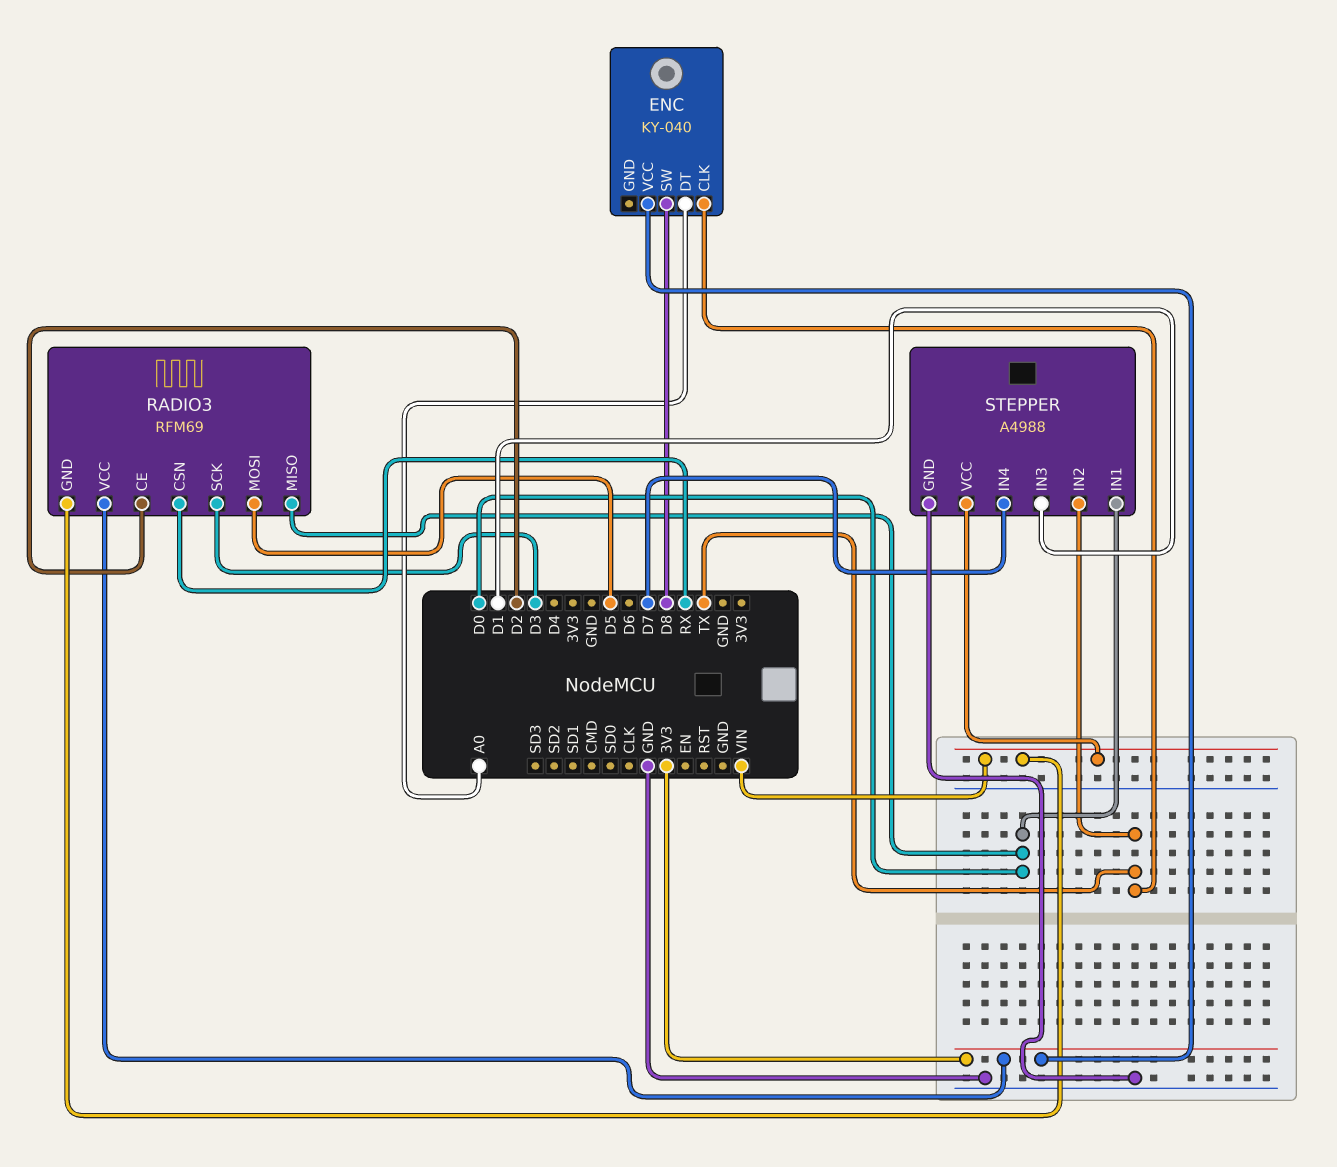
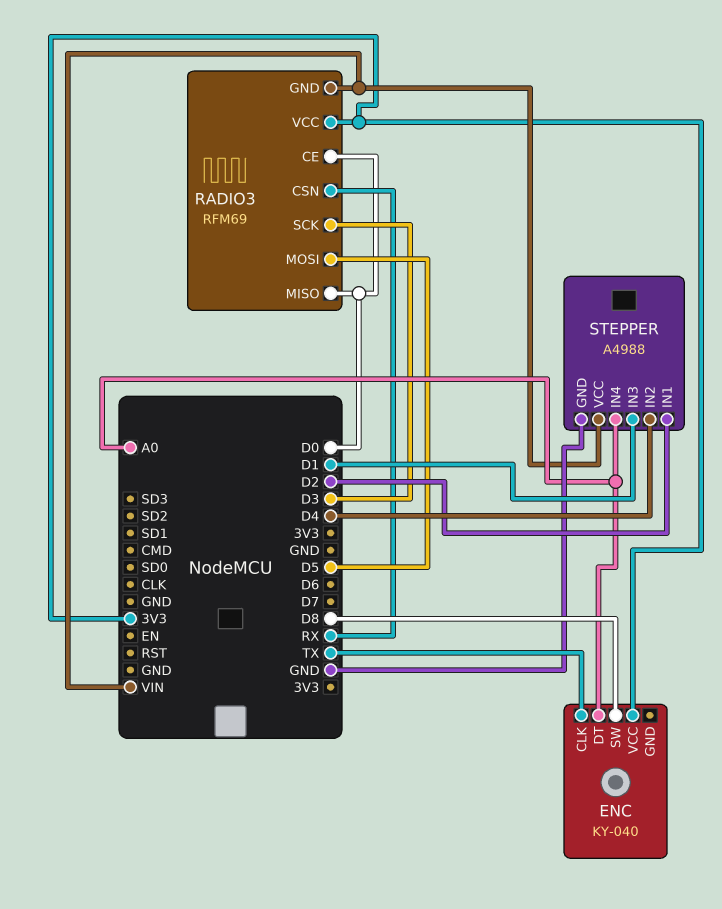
RADIO3 pin CE: D2 -> D0
STEPPER pin IN1: D0 -> D2
STEPPER pin IN2: TX -> D4
STEPPER pin IN4: D7 -> A0

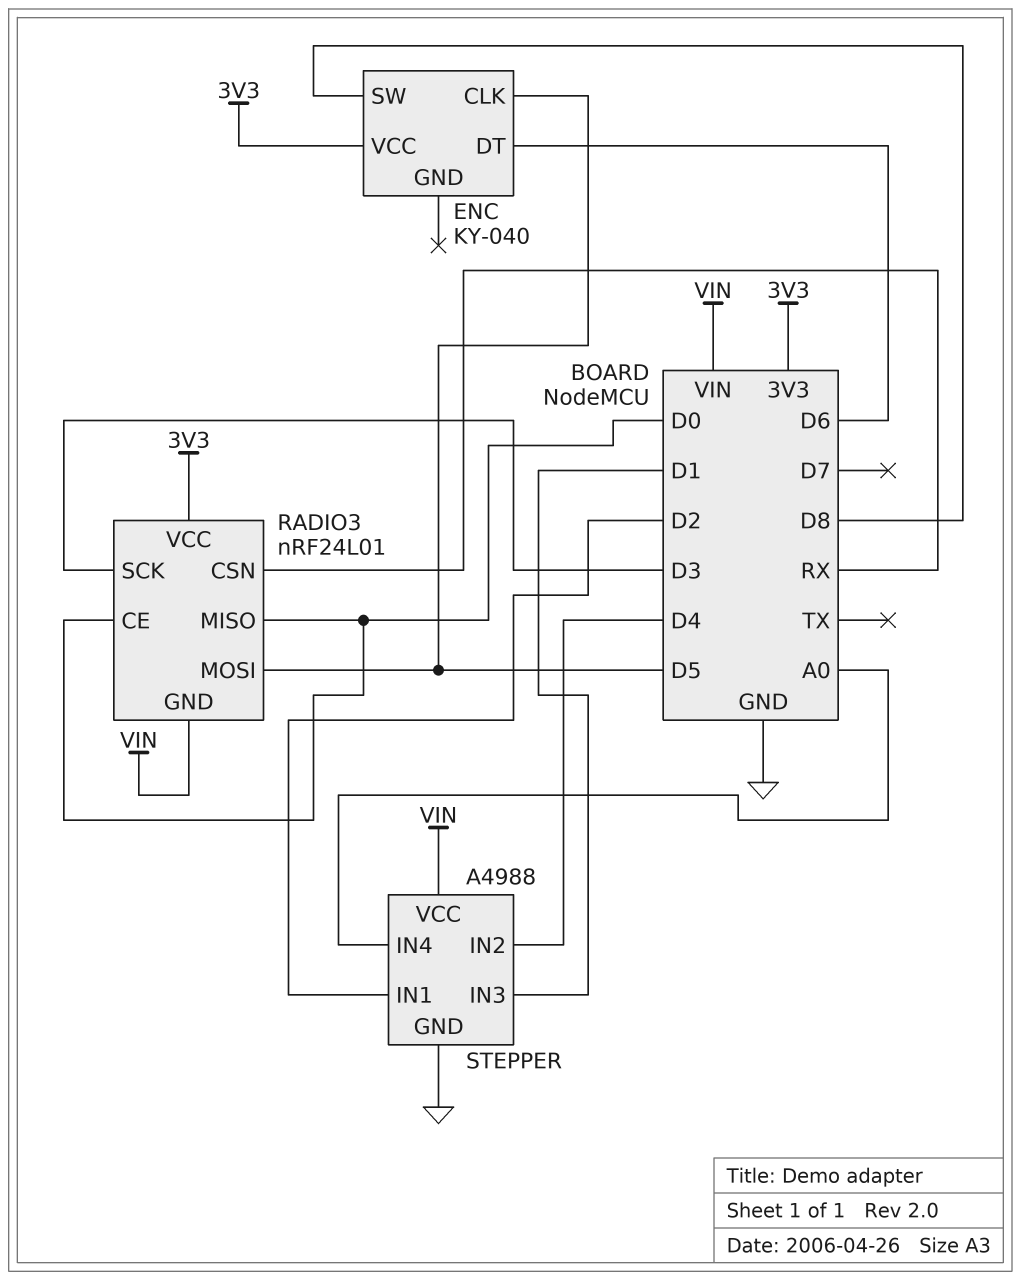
ENC pin CLK: TX -> D5
ENC pin DT: A0 -> D6
RADIO3: RFM69 -> nRF24L01

